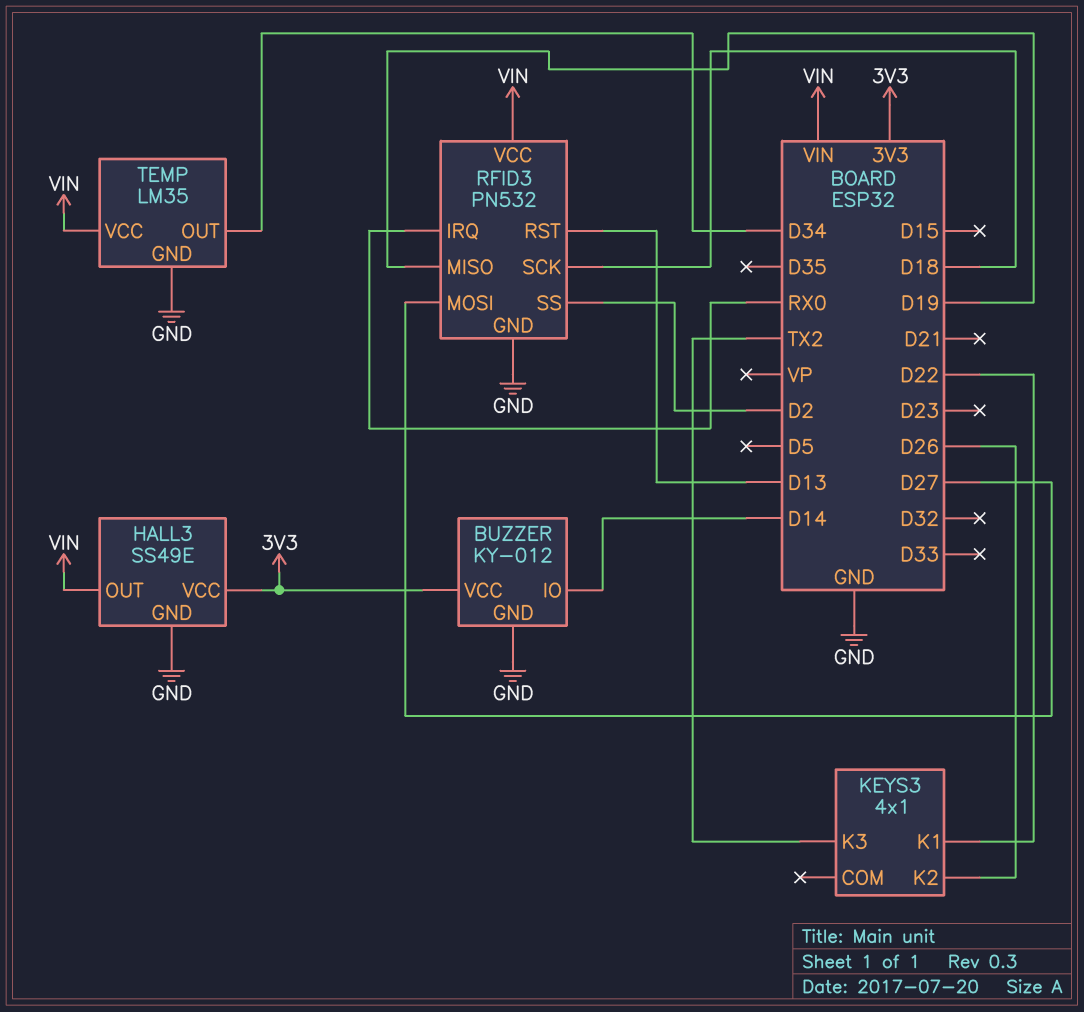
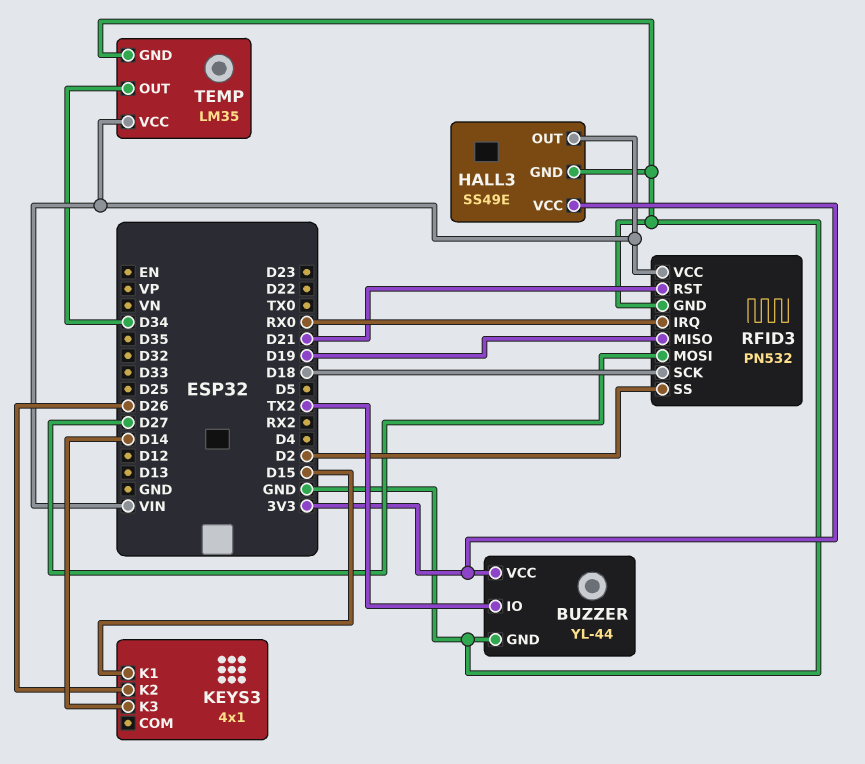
BUZZER: KY-012 -> YL-44
BUZZER pin IO: D14 -> TX2
KEYS3 pin K1: D22 -> D15
KEYS3 pin K3: TX2 -> D14
RFID3 pin RST: D13 -> D21

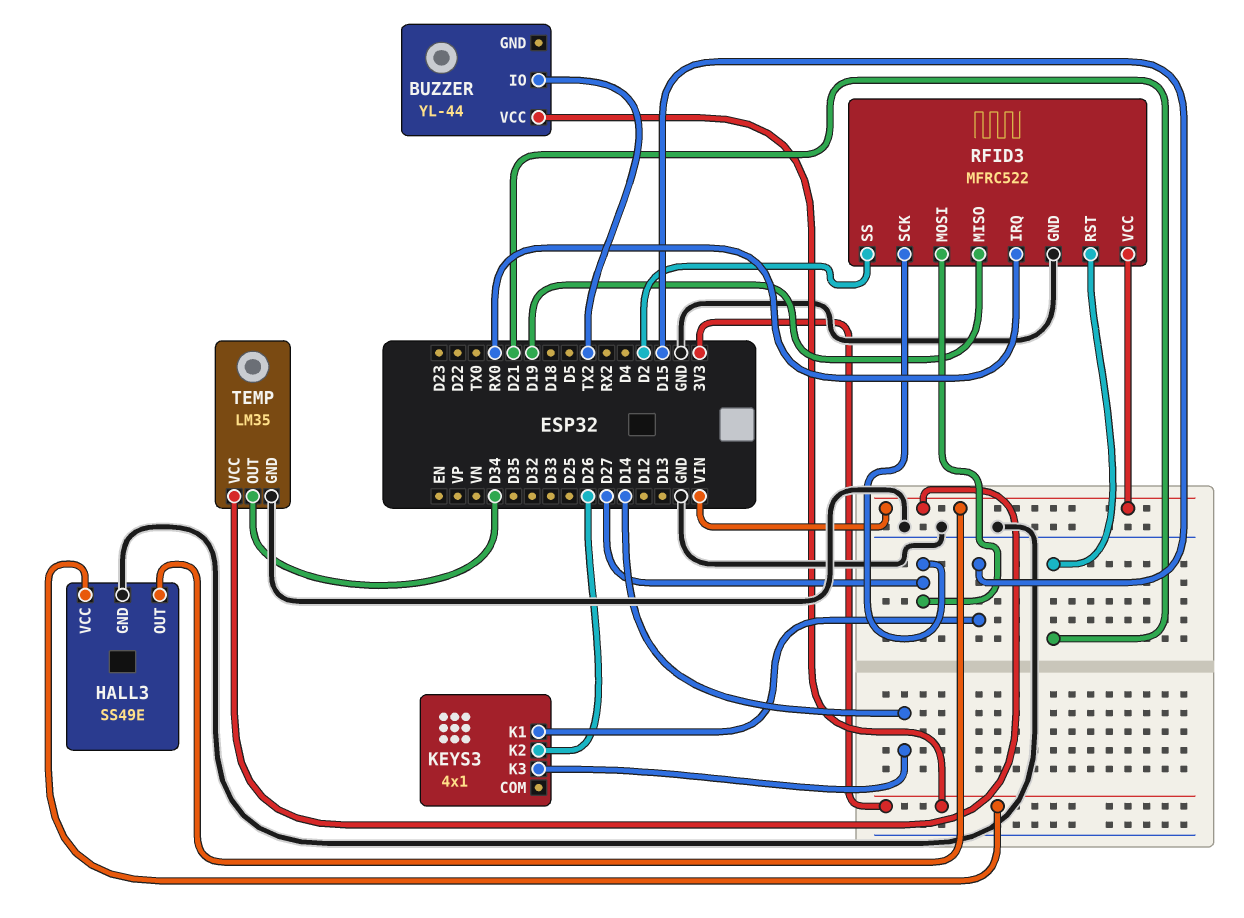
BUZZER pin GND: GND -> none
RFID3: PN532 -> MFRC522
RFID3 pin SCK: D18 -> D27

